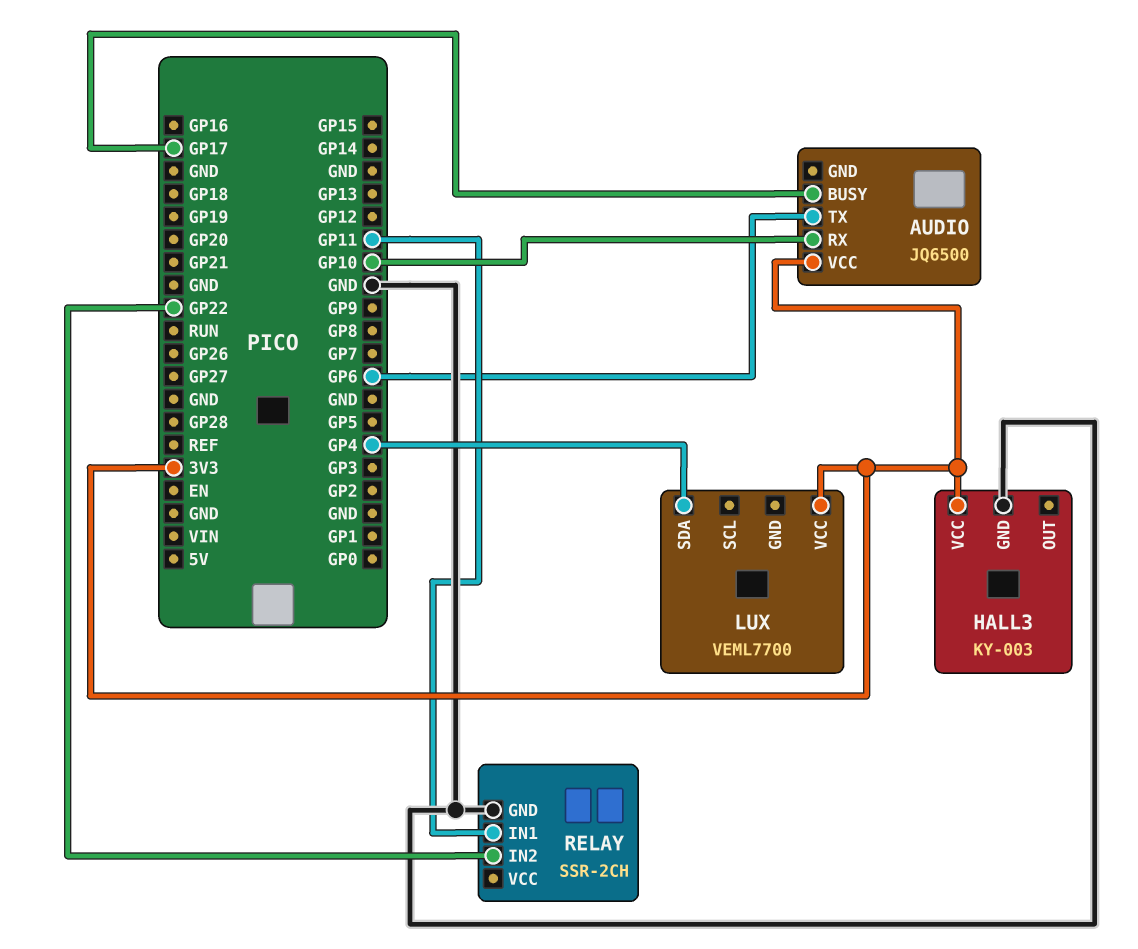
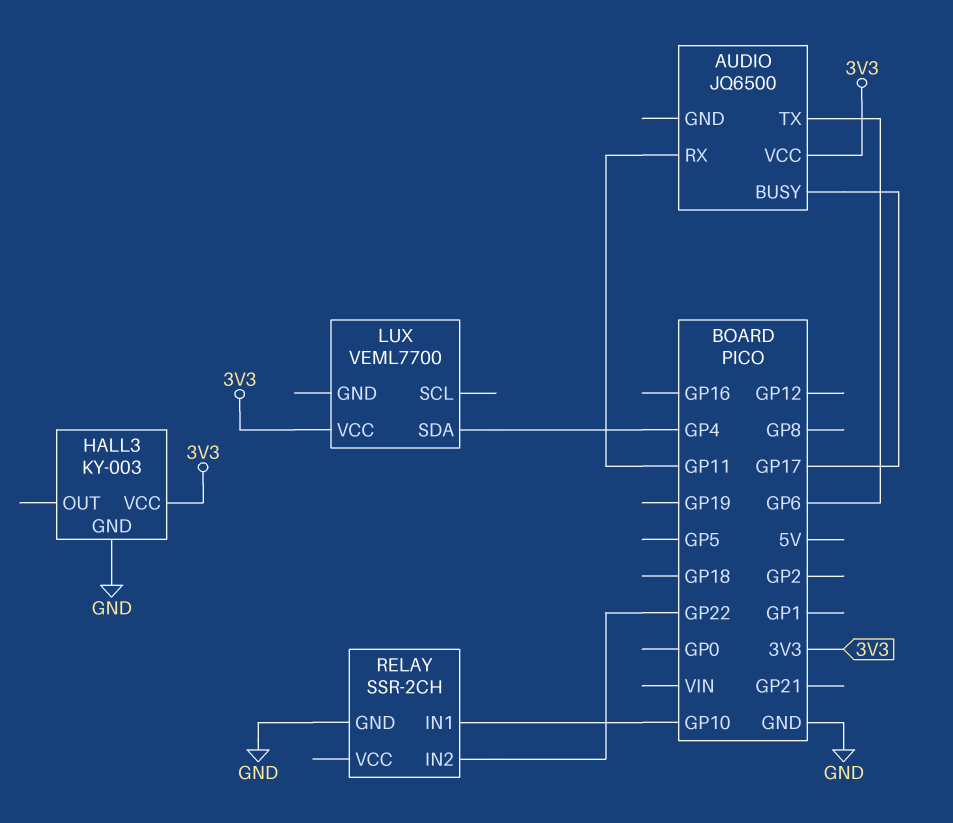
AUDIO pin RX: GP10 -> GP11
RELAY pin IN1: GP11 -> GP10

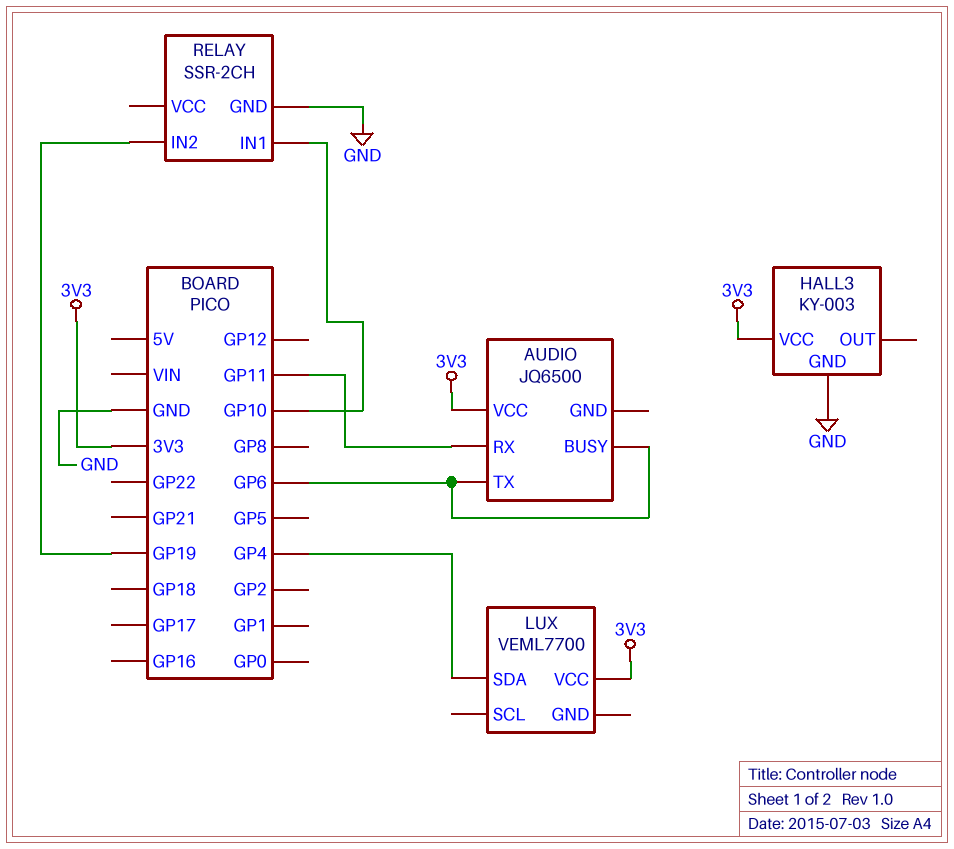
AUDIO pin BUSY: GP17 -> GP6
RELAY pin IN2: GP22 -> GP19

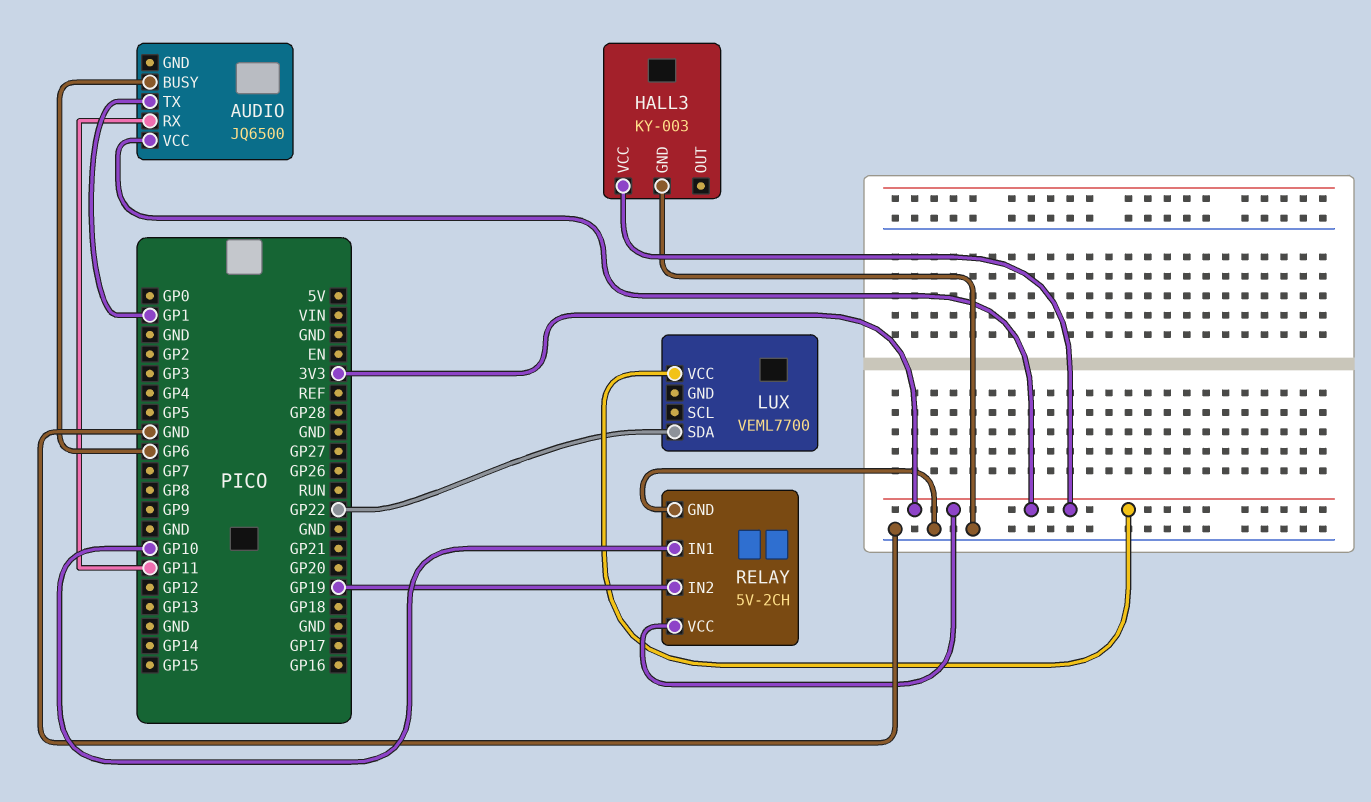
AUDIO pin TX: GP6 -> GP1
LUX pin SDA: GP4 -> GP22
RELAY: SSR-2CH -> 5V-2CH
RELAY pin VCC: none -> 3V3

